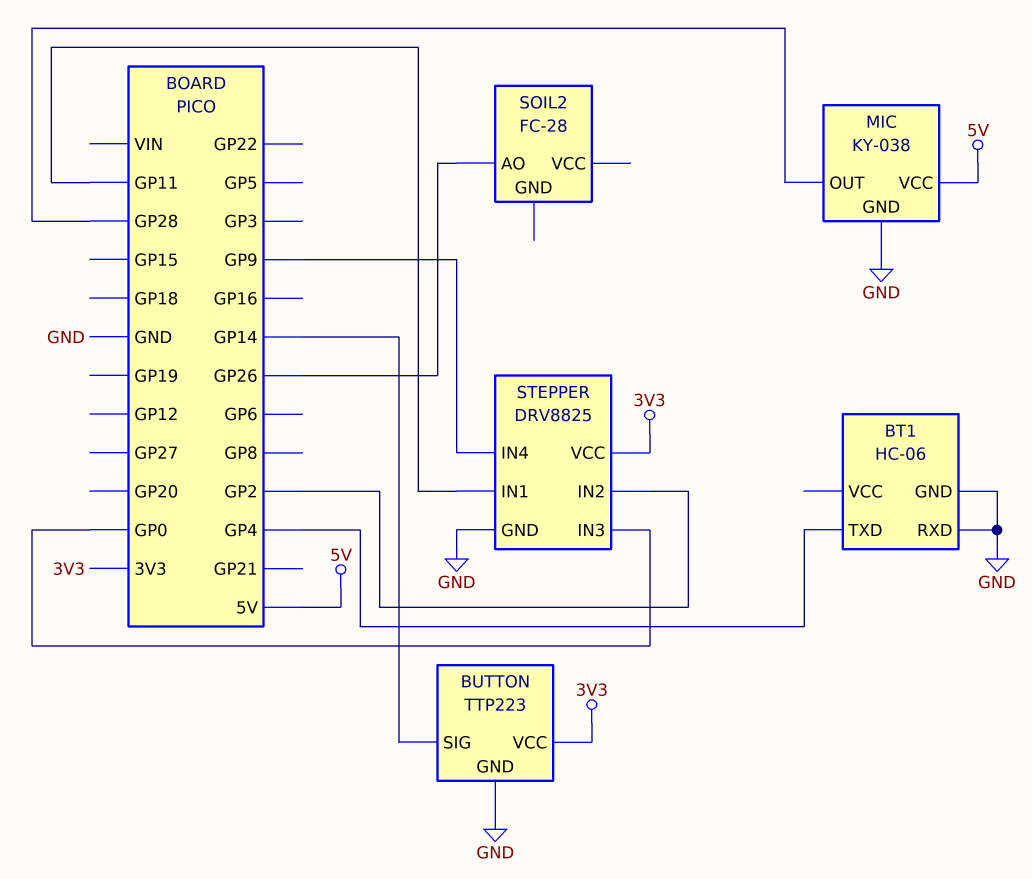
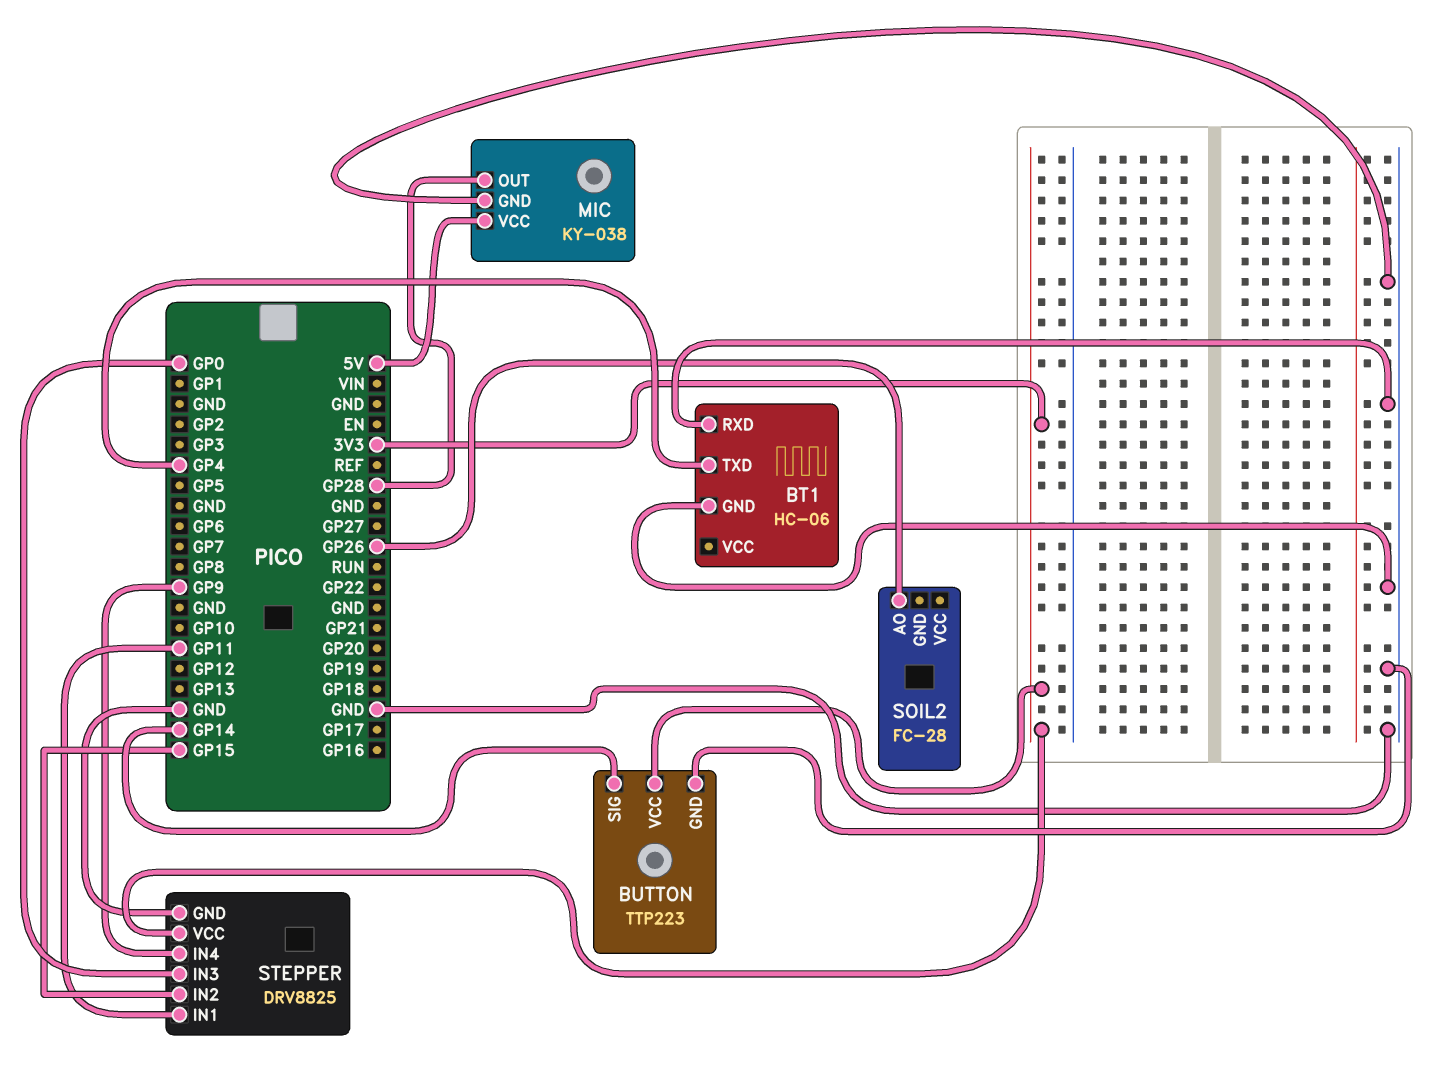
STEPPER pin IN2: GP2 -> GP15

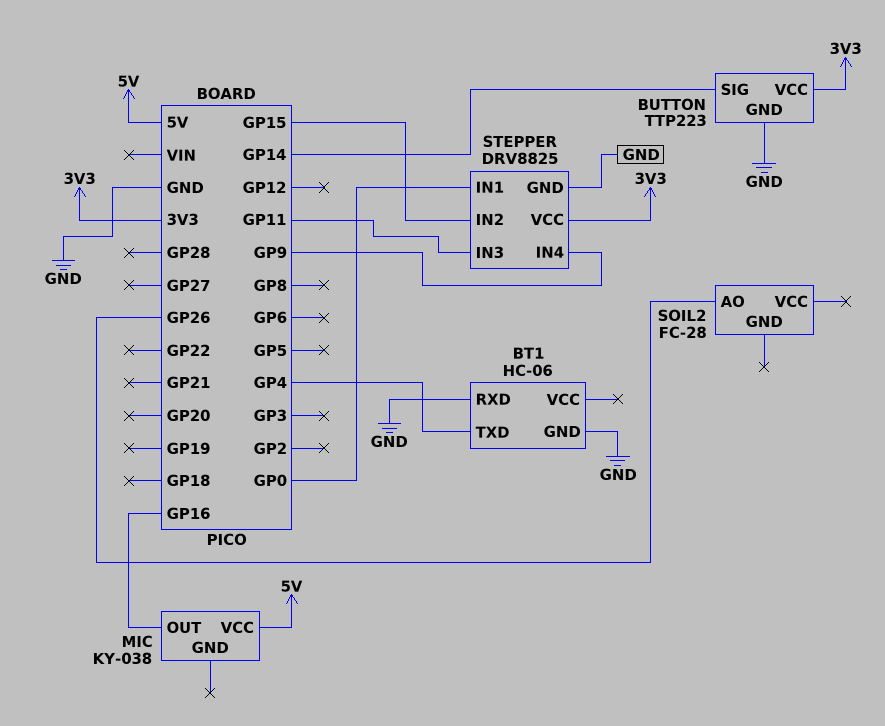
MIC pin GND: GND -> none
MIC pin OUT: GP28 -> GP16
STEPPER pin IN1: GP11 -> GP0
STEPPER pin IN3: GP0 -> GP11

